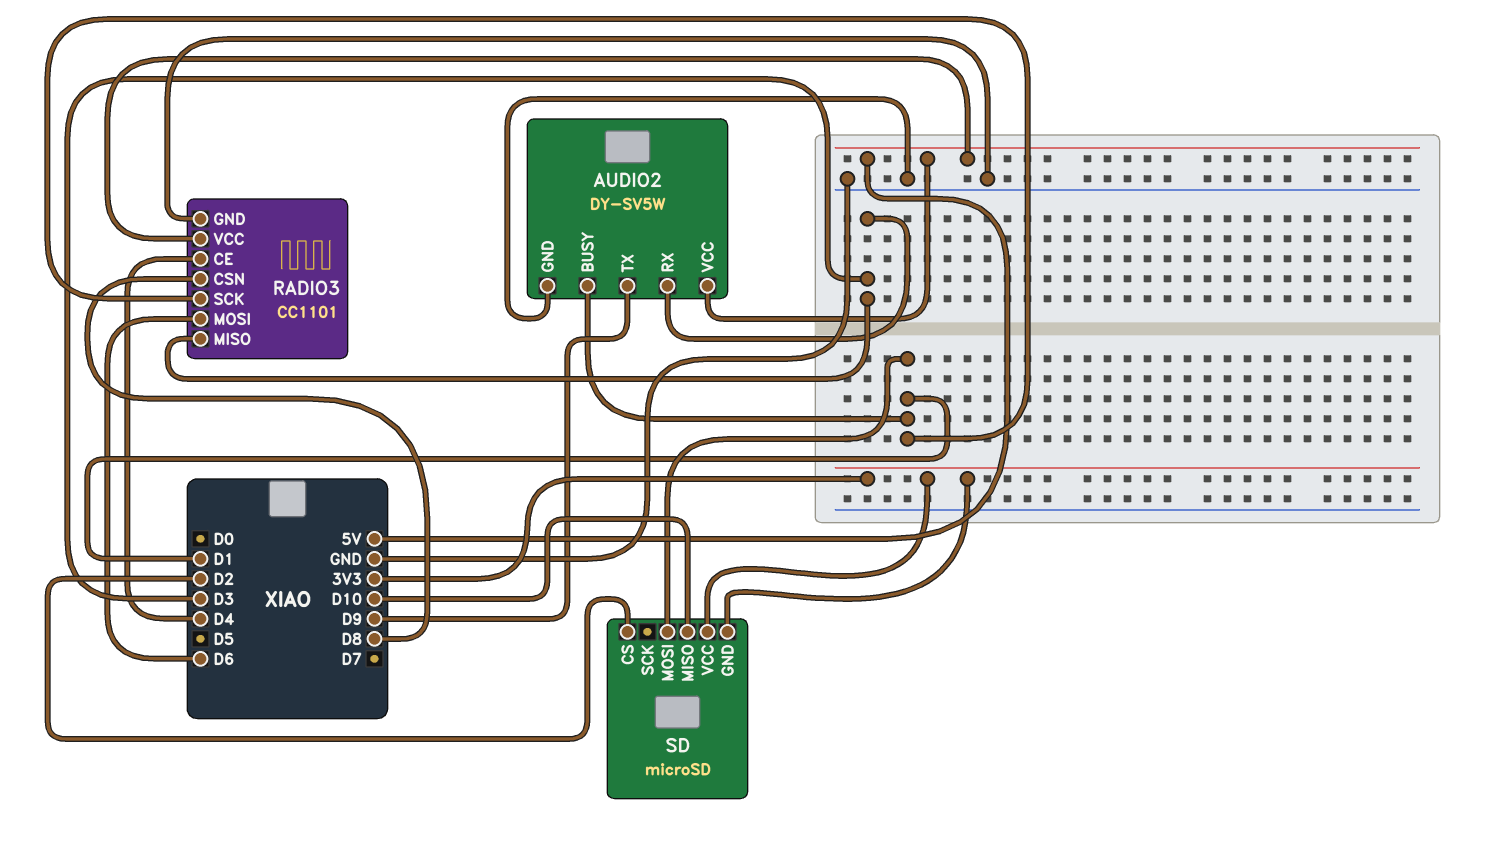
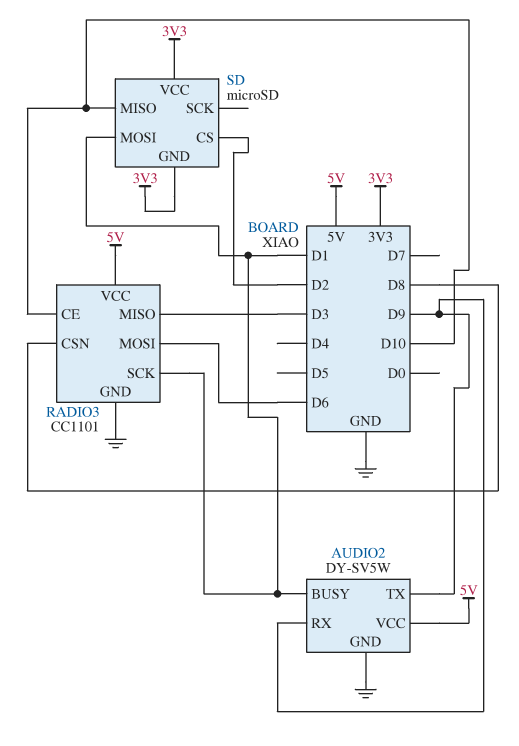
AUDIO2 pin RX: D3 -> D9
RADIO3 pin CE: D4 -> D10

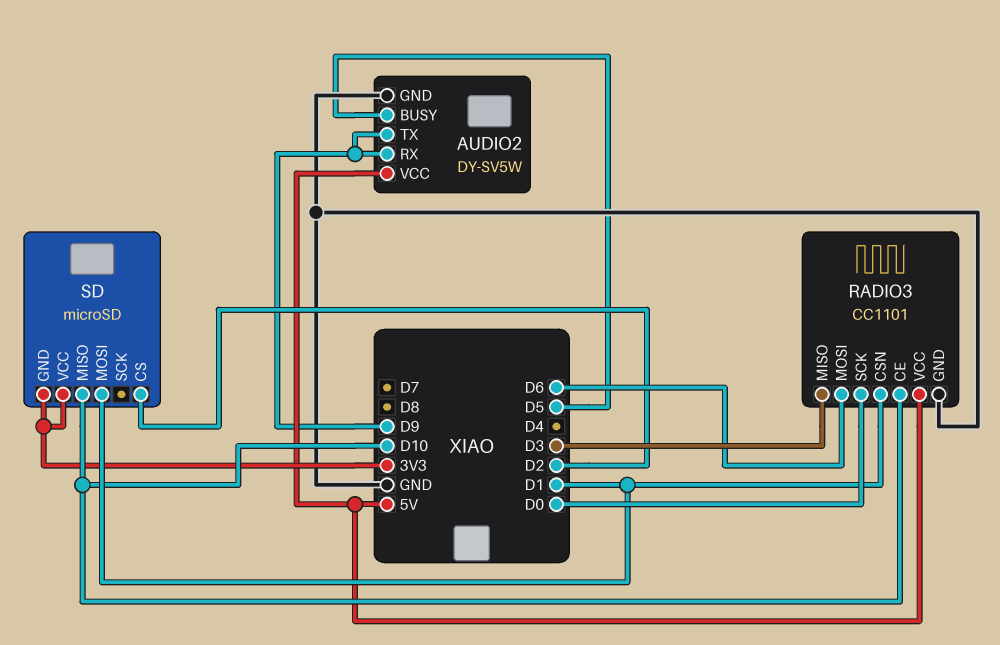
AUDIO2 pin BUSY: D1 -> D5
RADIO3 pin CSN: D8 -> D1
RADIO3 pin SCK: D1 -> D0

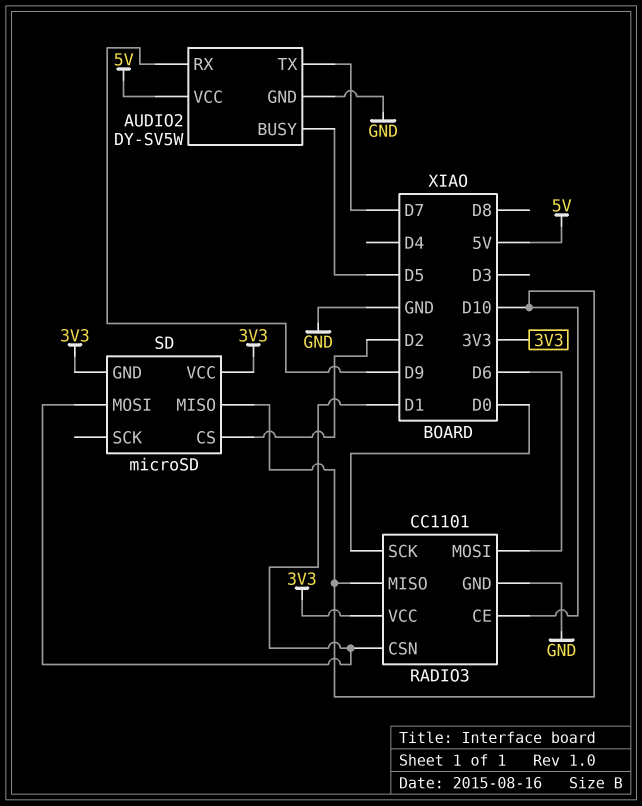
AUDIO2 pin TX: D9 -> D7
RADIO3 pin MISO: D3 -> D10
RADIO3 pin VCC: 5V -> 3V3

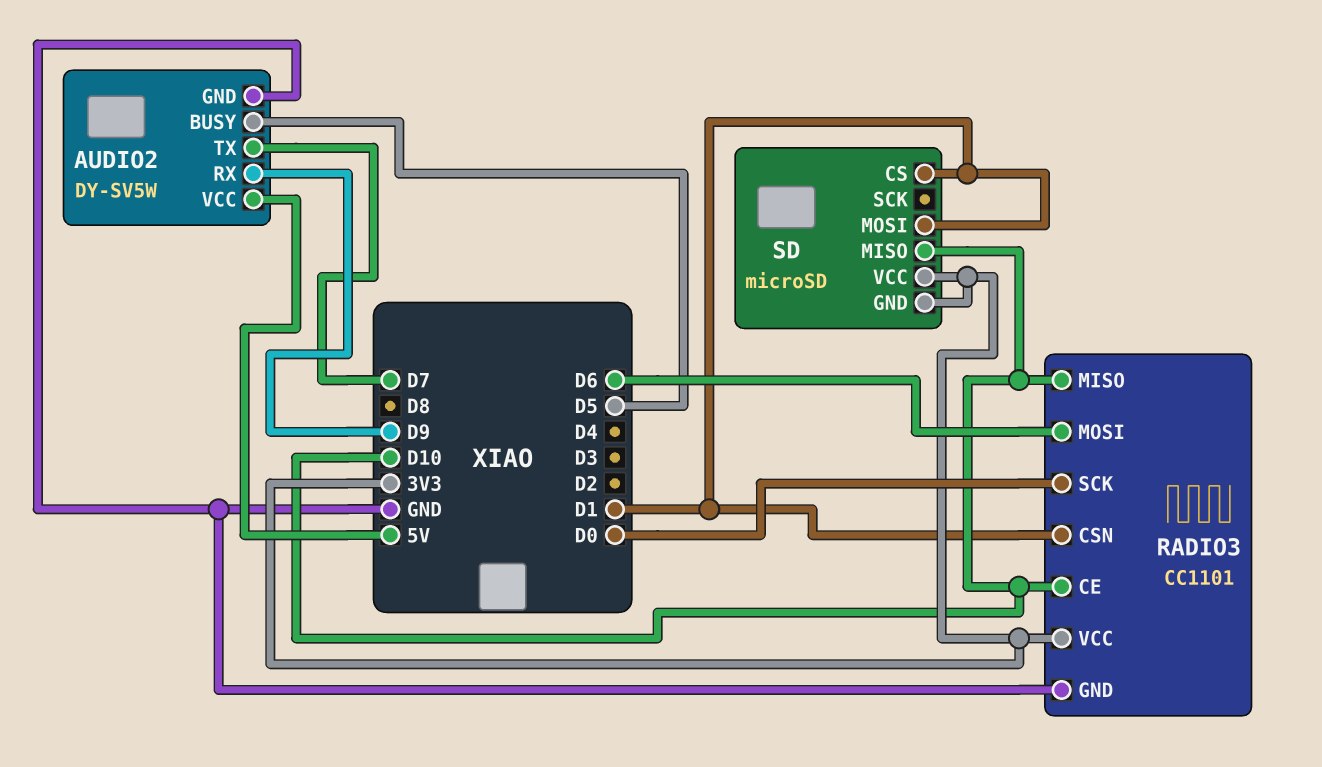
SD pin CS: D2 -> D1

